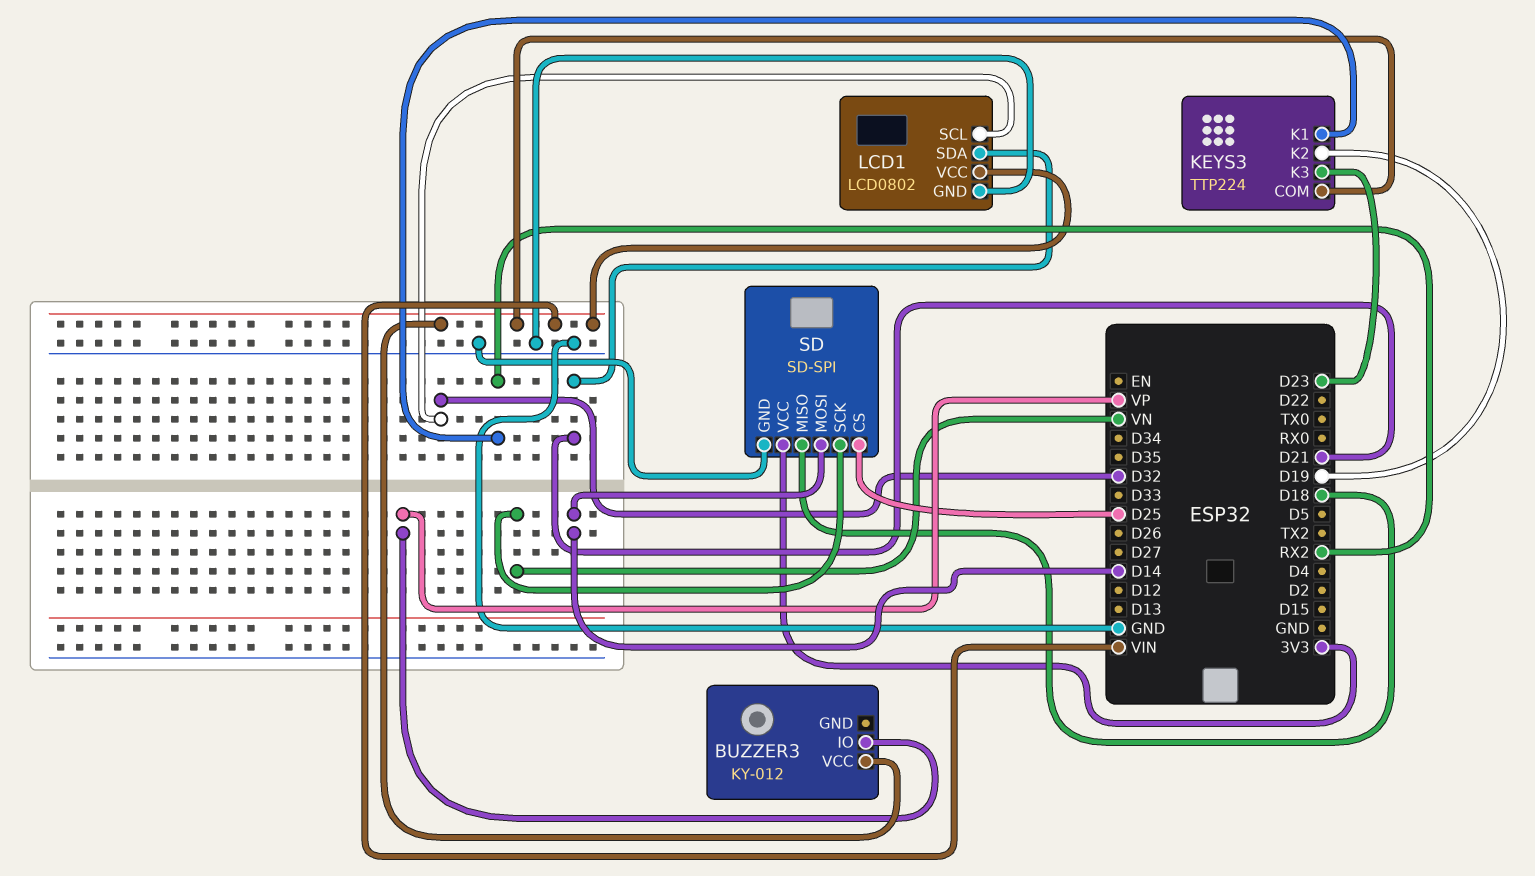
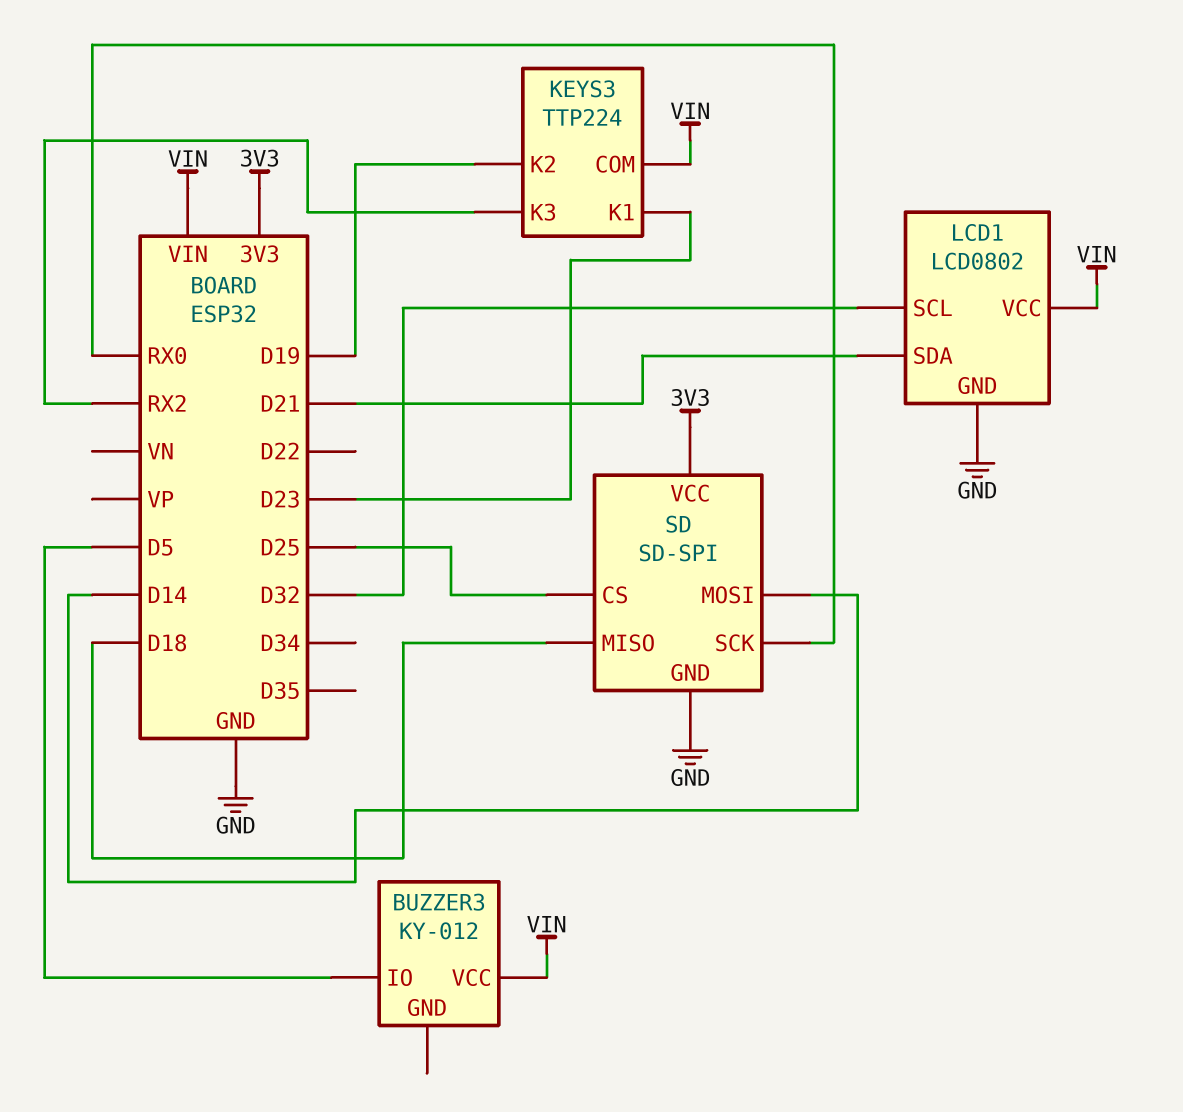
BUZZER3 pin IO: VP -> D5
KEYS3 pin K1: RX2 -> D23
KEYS3 pin K3: D23 -> RX2
SD pin SCK: VN -> RX0

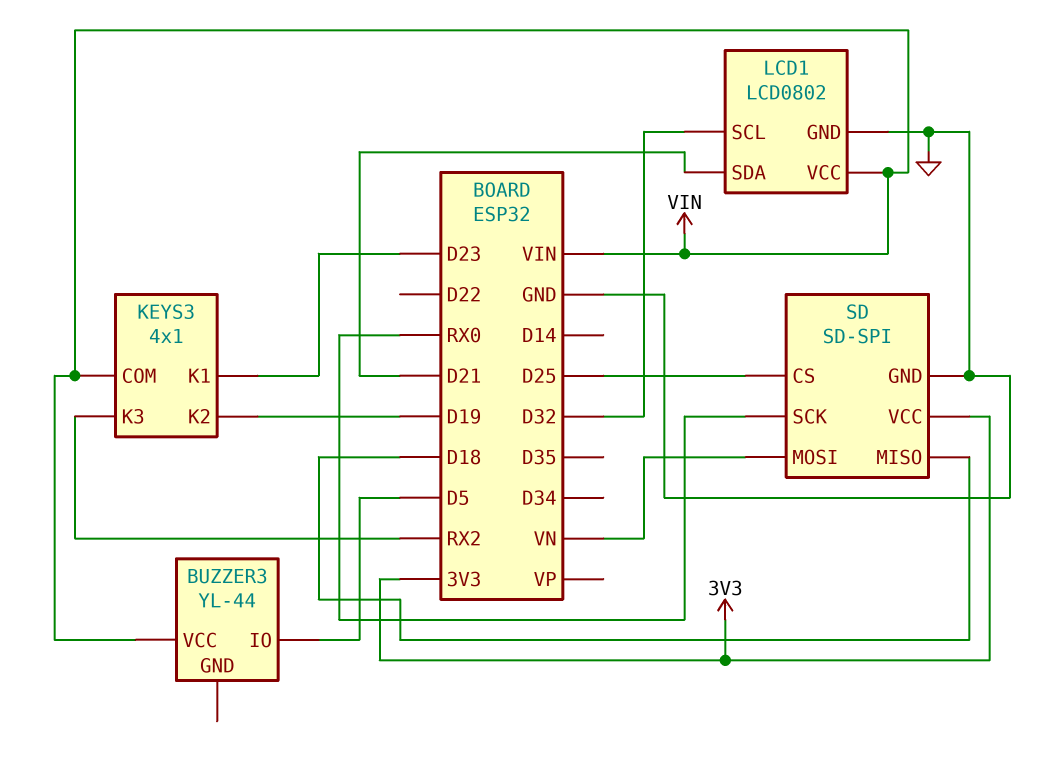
BUZZER3: KY-012 -> YL-44
KEYS3: TTP224 -> 4x1
SD pin MOSI: D14 -> VN

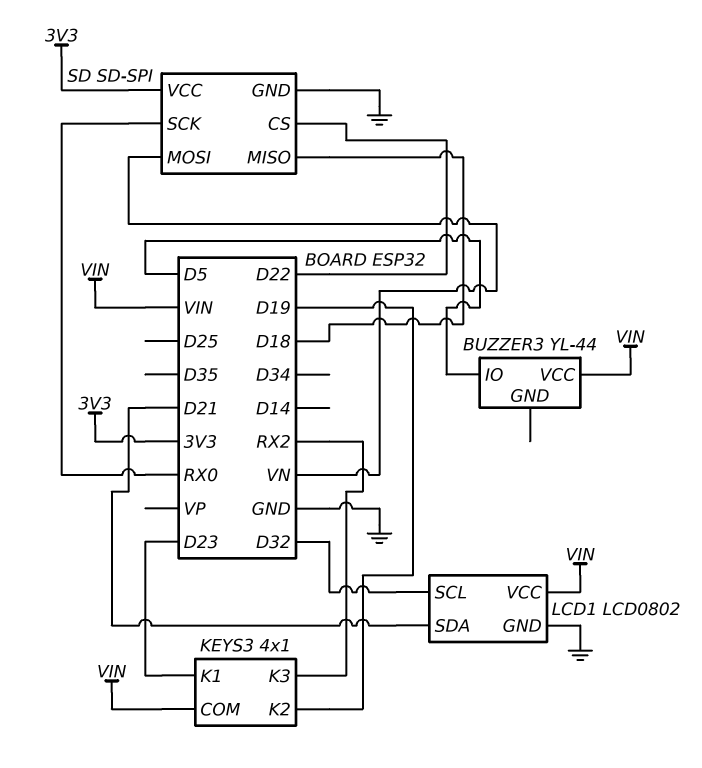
SD pin CS: D25 -> D22

